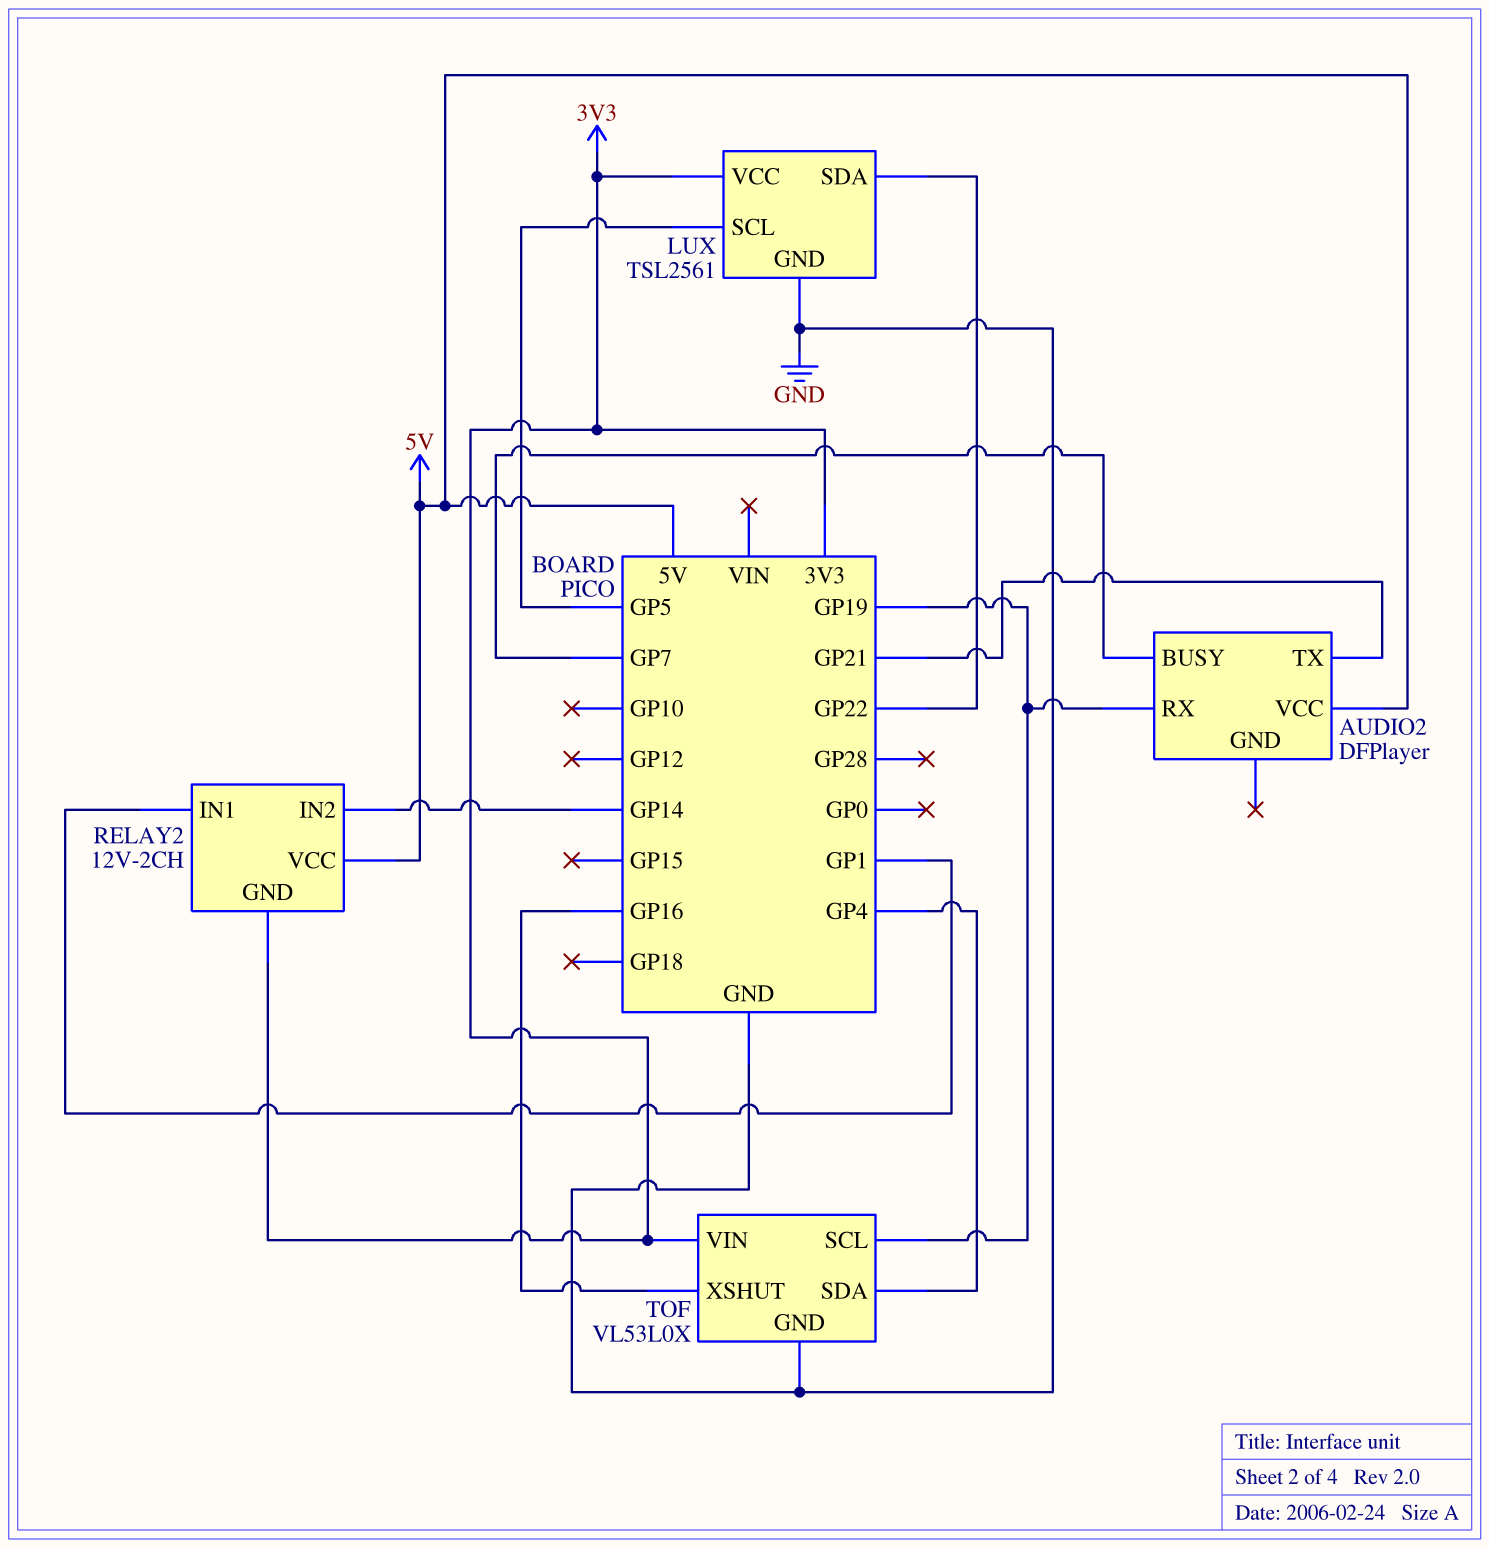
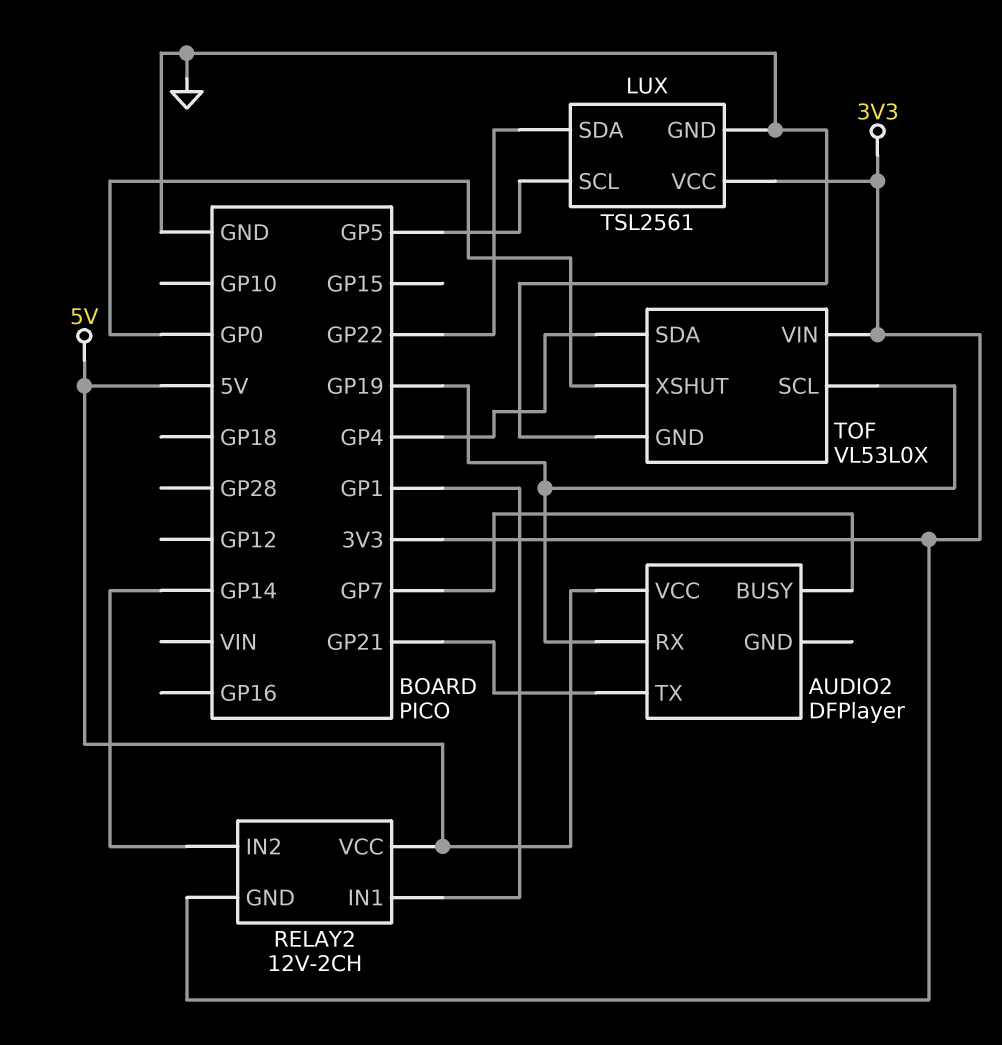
TOF pin XSHUT: GP16 -> GP0

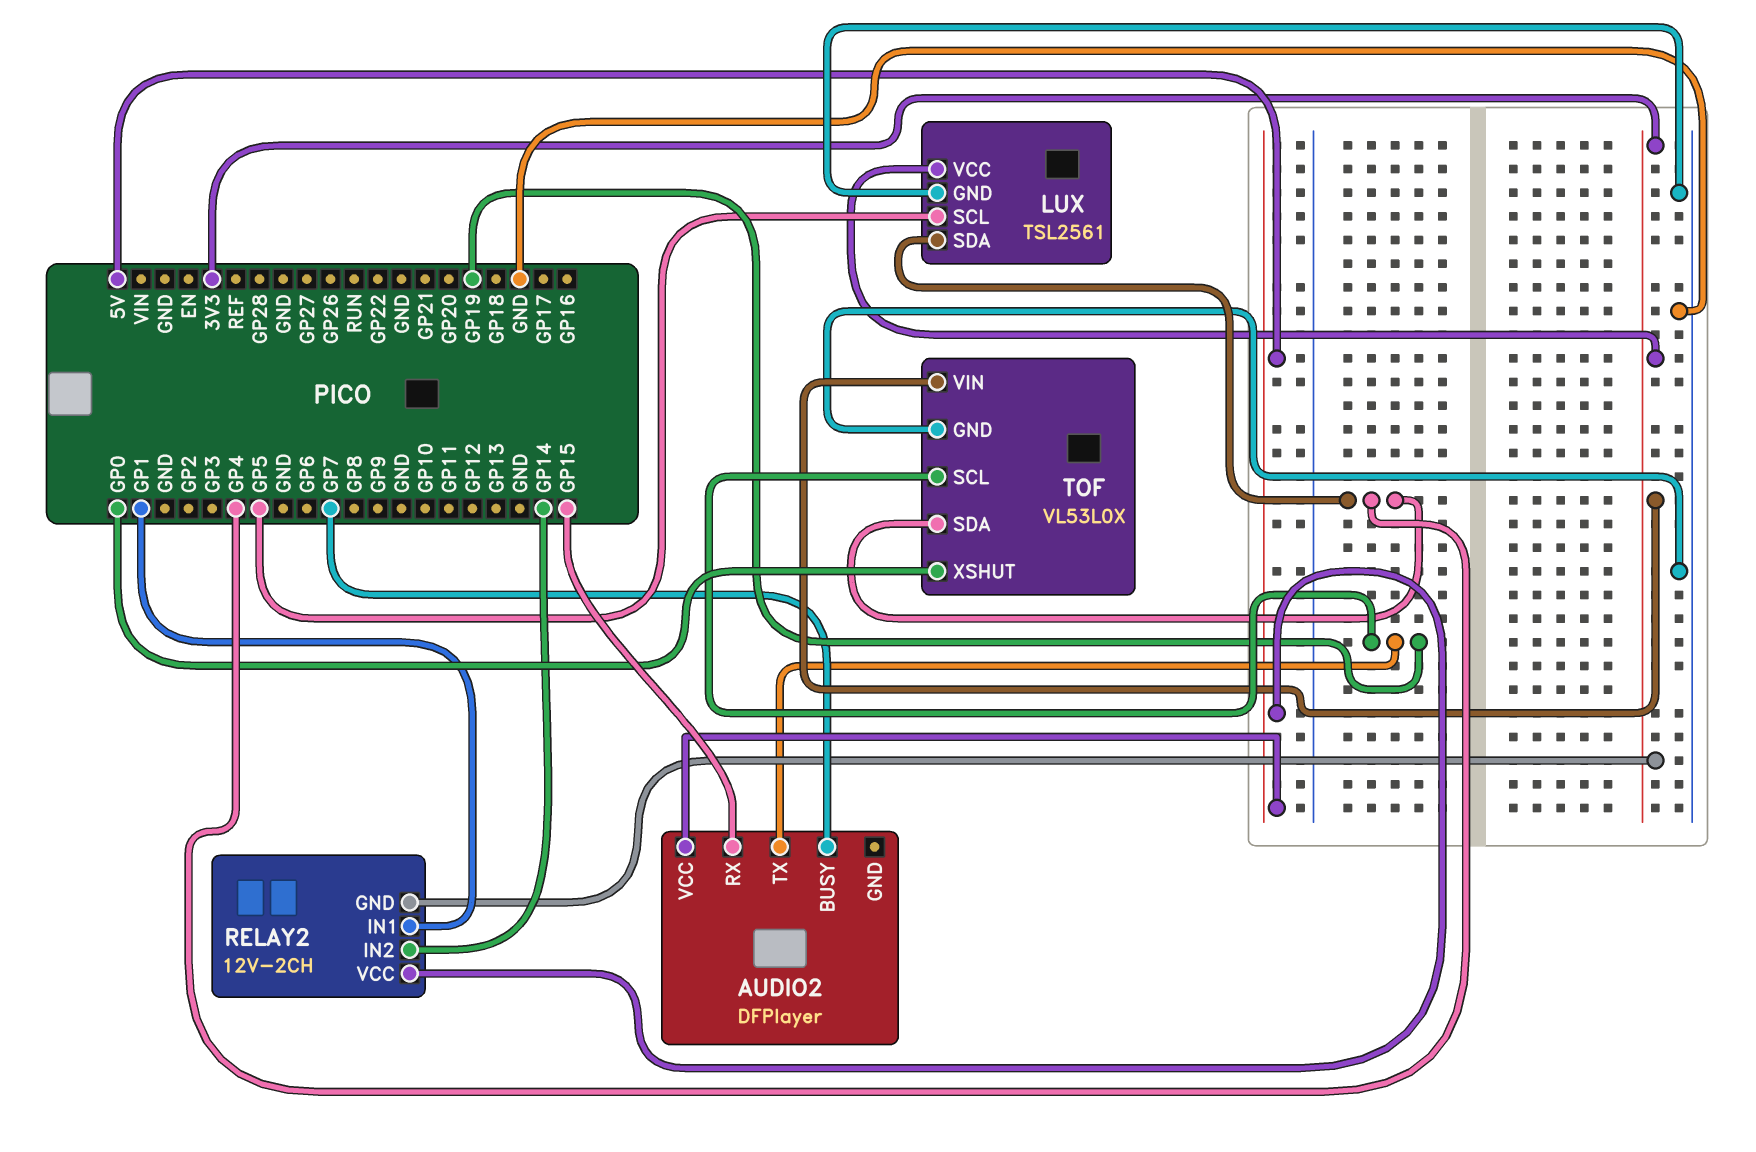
AUDIO2 pin RX: GP19 -> GP15
AUDIO2 pin TX: GP21 -> GP19
LUX pin SDA: GP22 -> GP4

